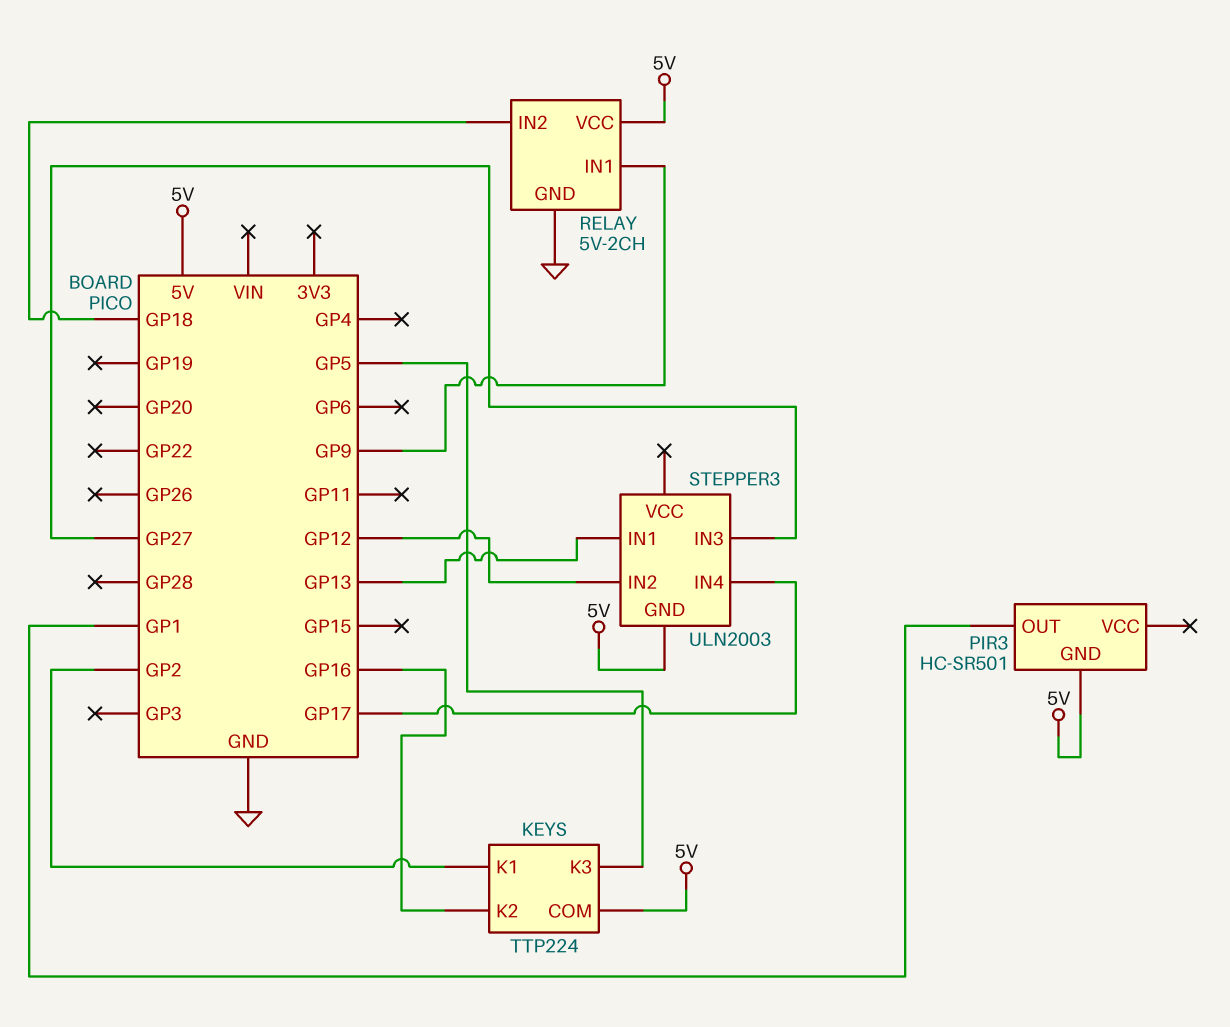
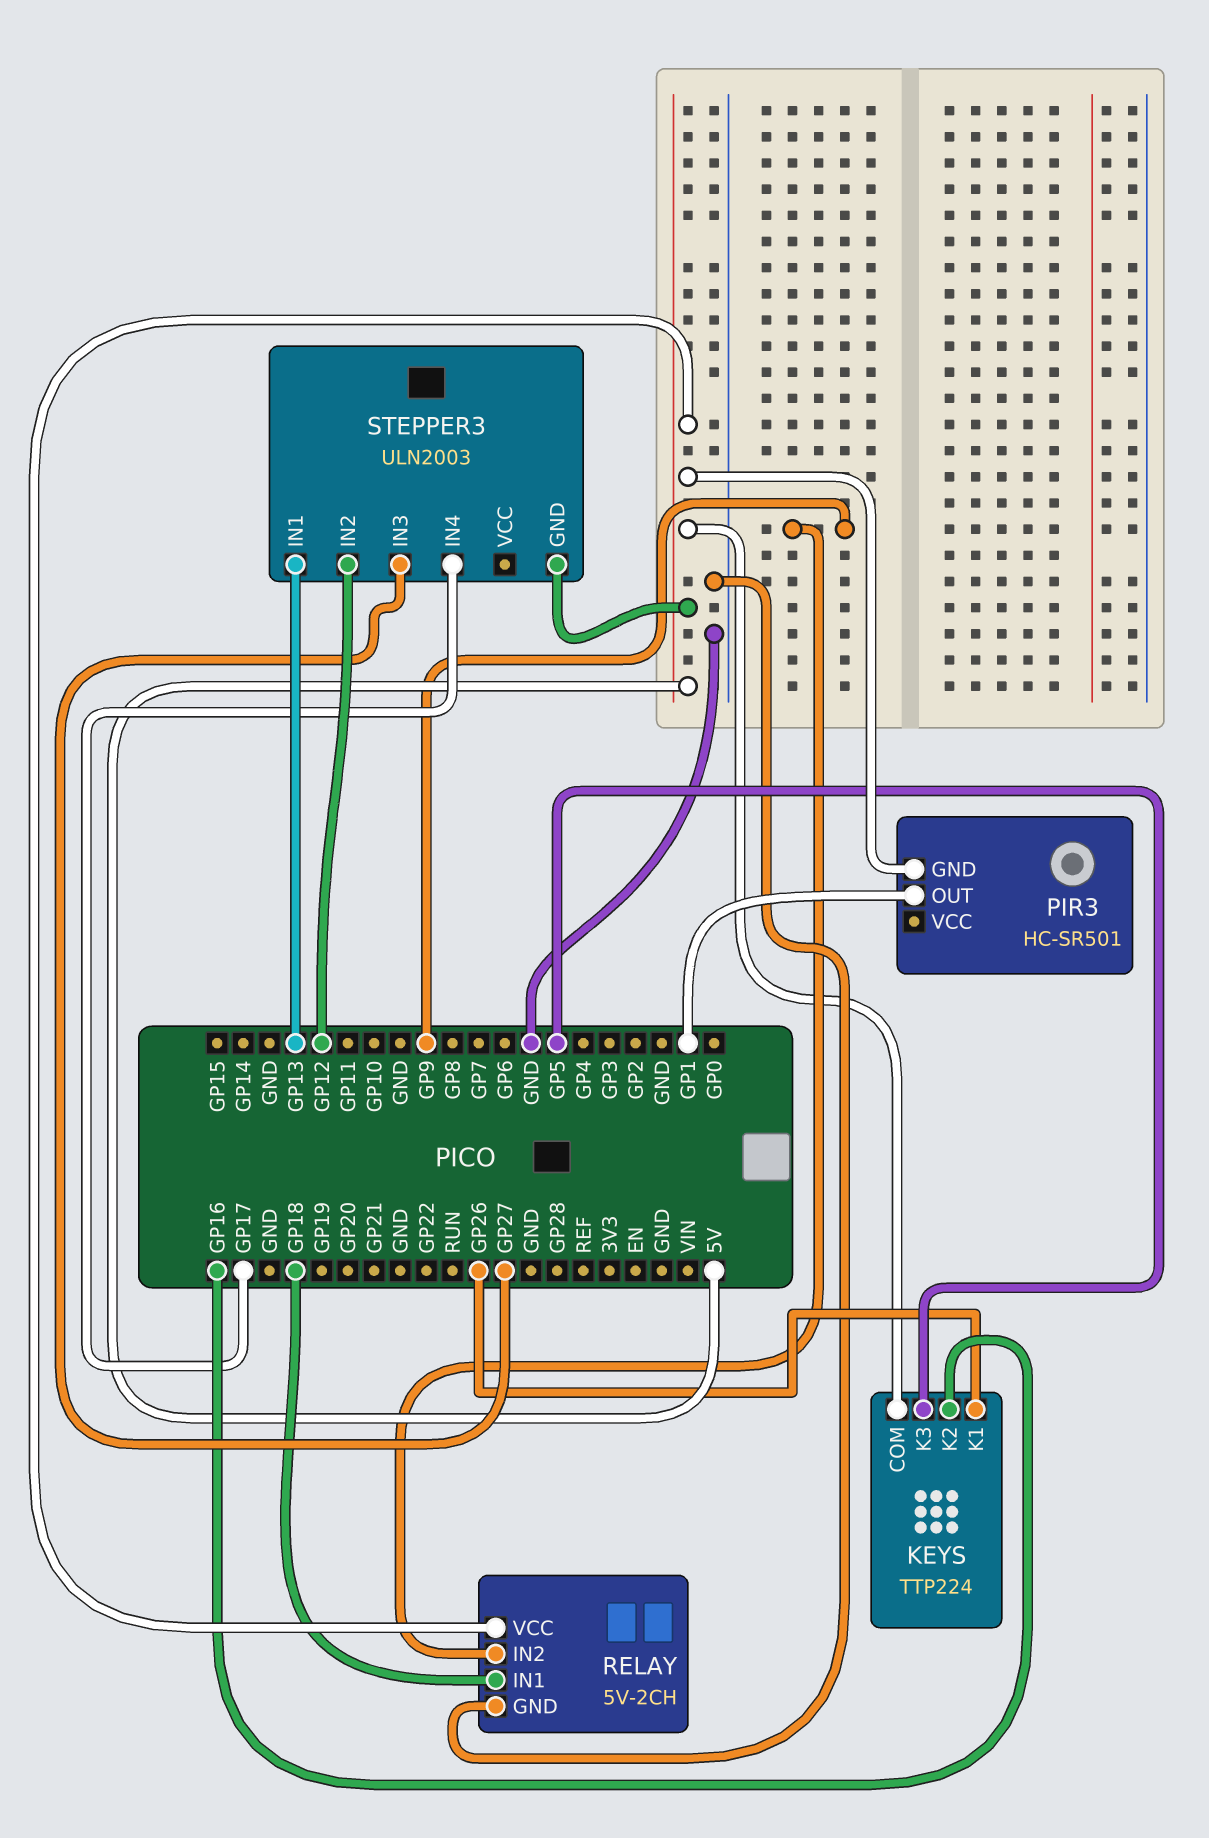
KEYS pin K1: GP2 -> GP26
RELAY pin IN1: GP9 -> GP18
RELAY pin IN2: GP18 -> GP9

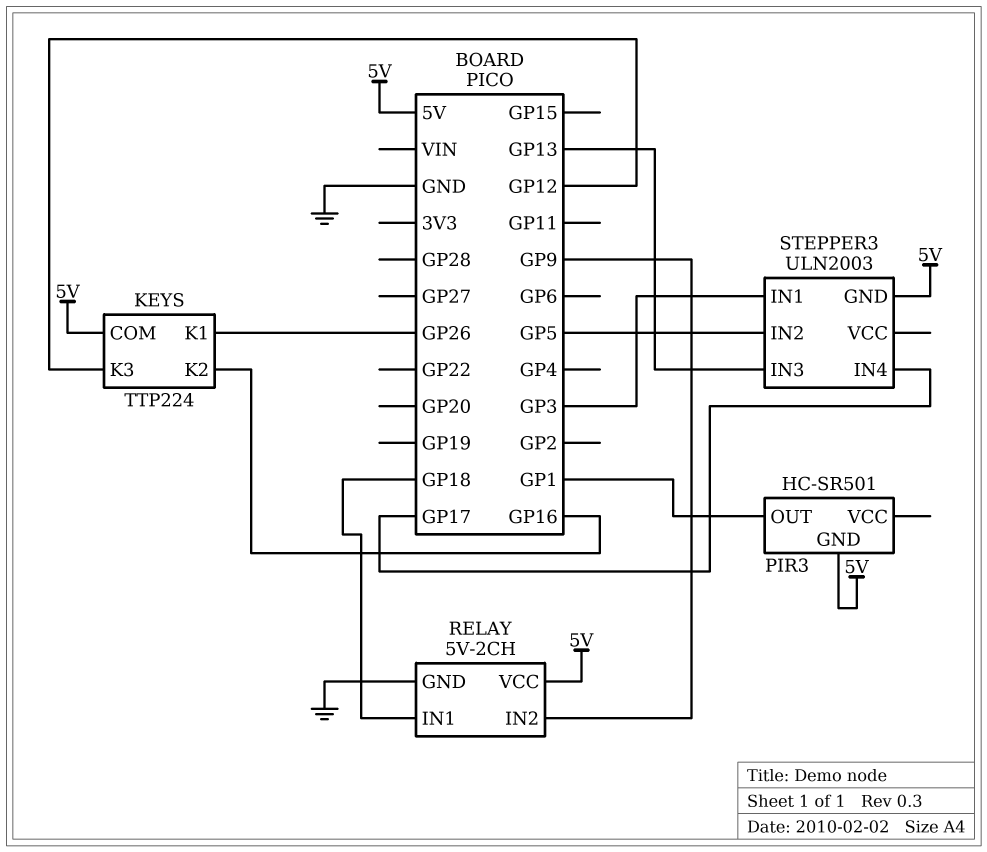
KEYS pin K3: GP5 -> GP12
STEPPER3 pin IN1: GP13 -> GP3
STEPPER3 pin IN2: GP12 -> GP5
STEPPER3 pin IN3: GP27 -> GP13

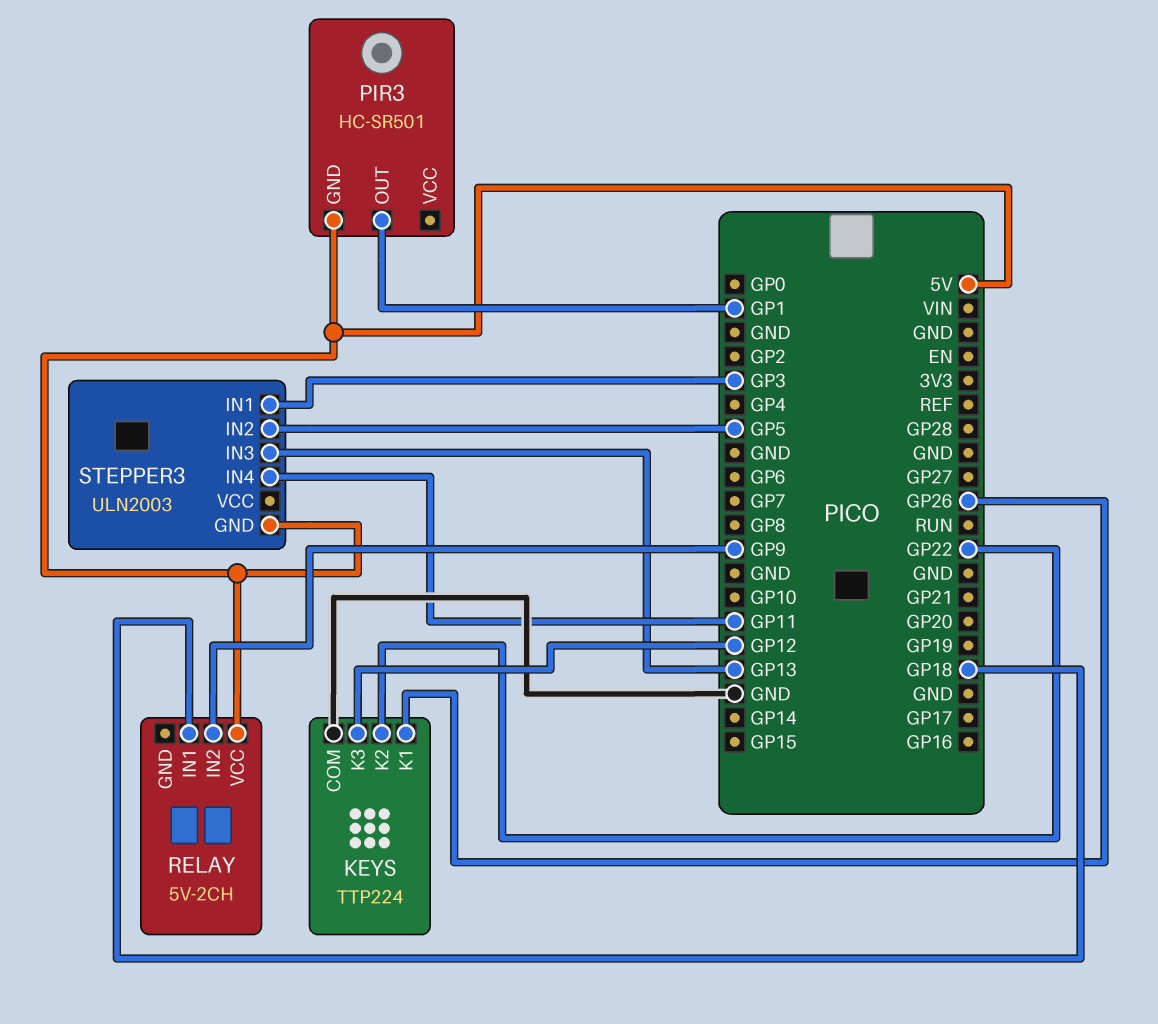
KEYS pin COM: 5V -> GND
KEYS pin K2: GP16 -> GP22
RELAY pin GND: GND -> none
STEPPER3 pin IN4: GP17 -> GP11

